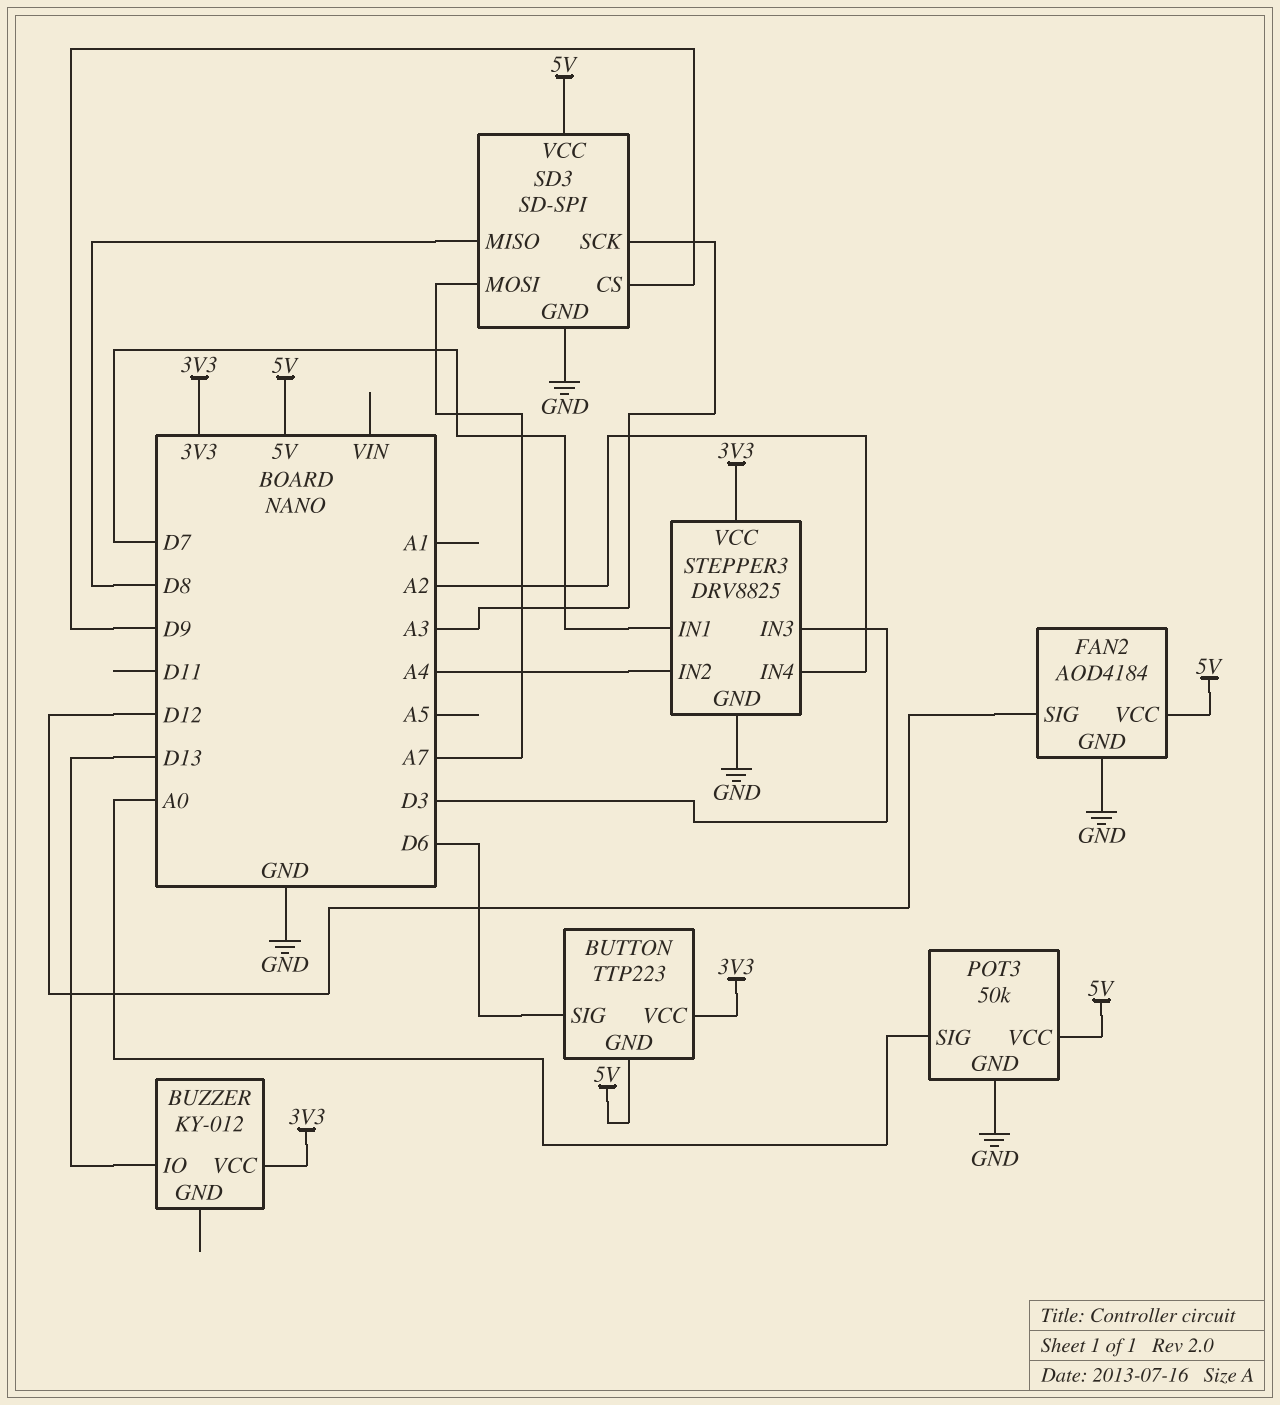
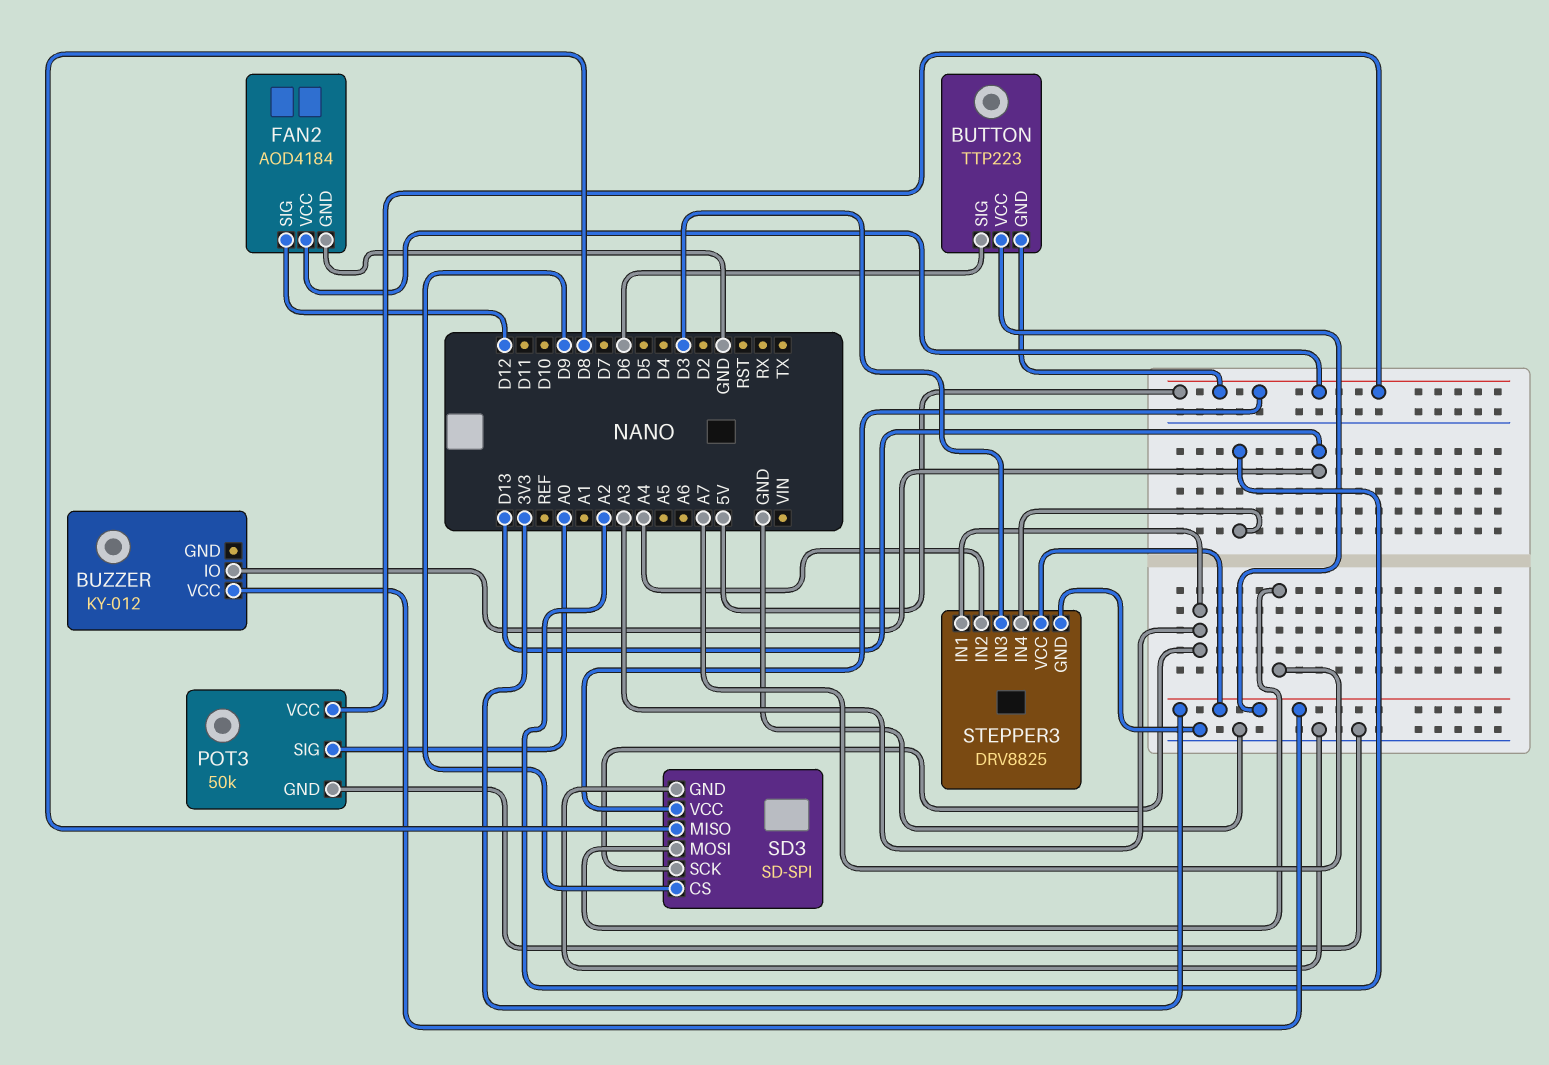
STEPPER3 pin IN1: D7 -> A3

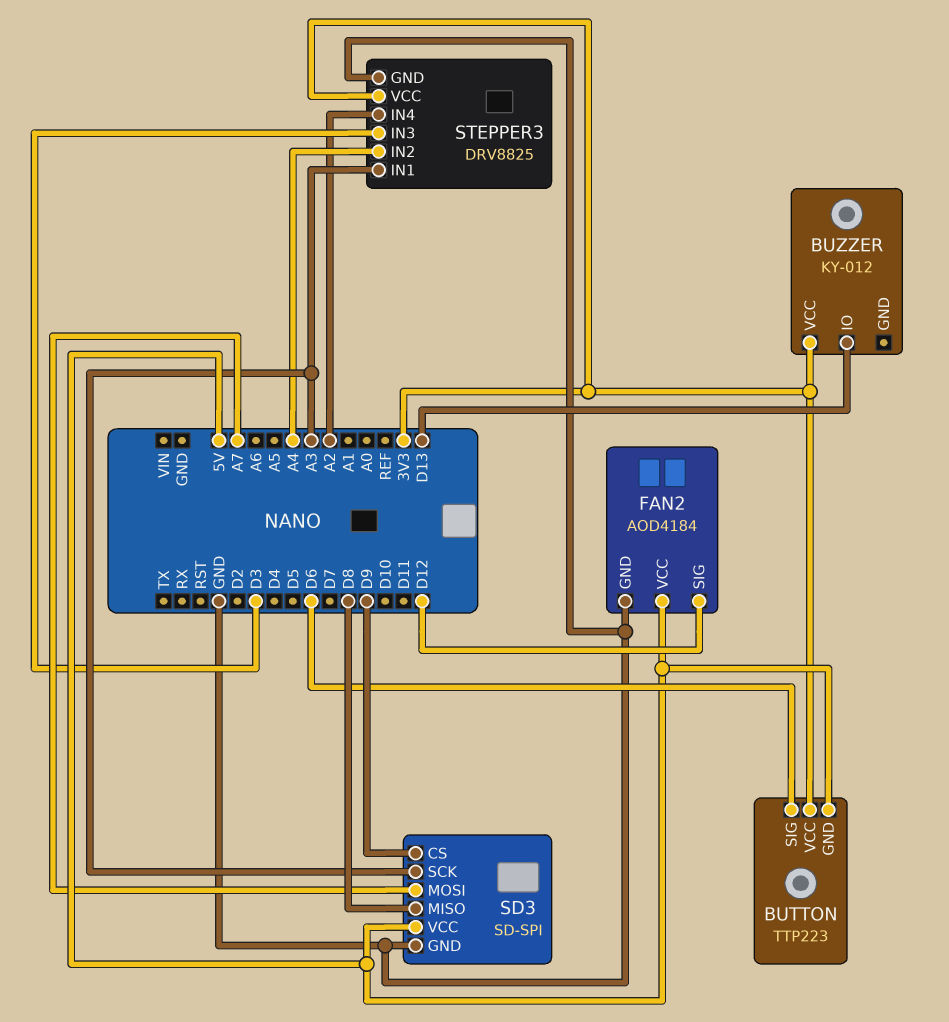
POT3: 50k -> none
POT3 pin GND: GND -> none
POT3 pin SIG: A0 -> none
POT3 pin VCC: 5V -> none

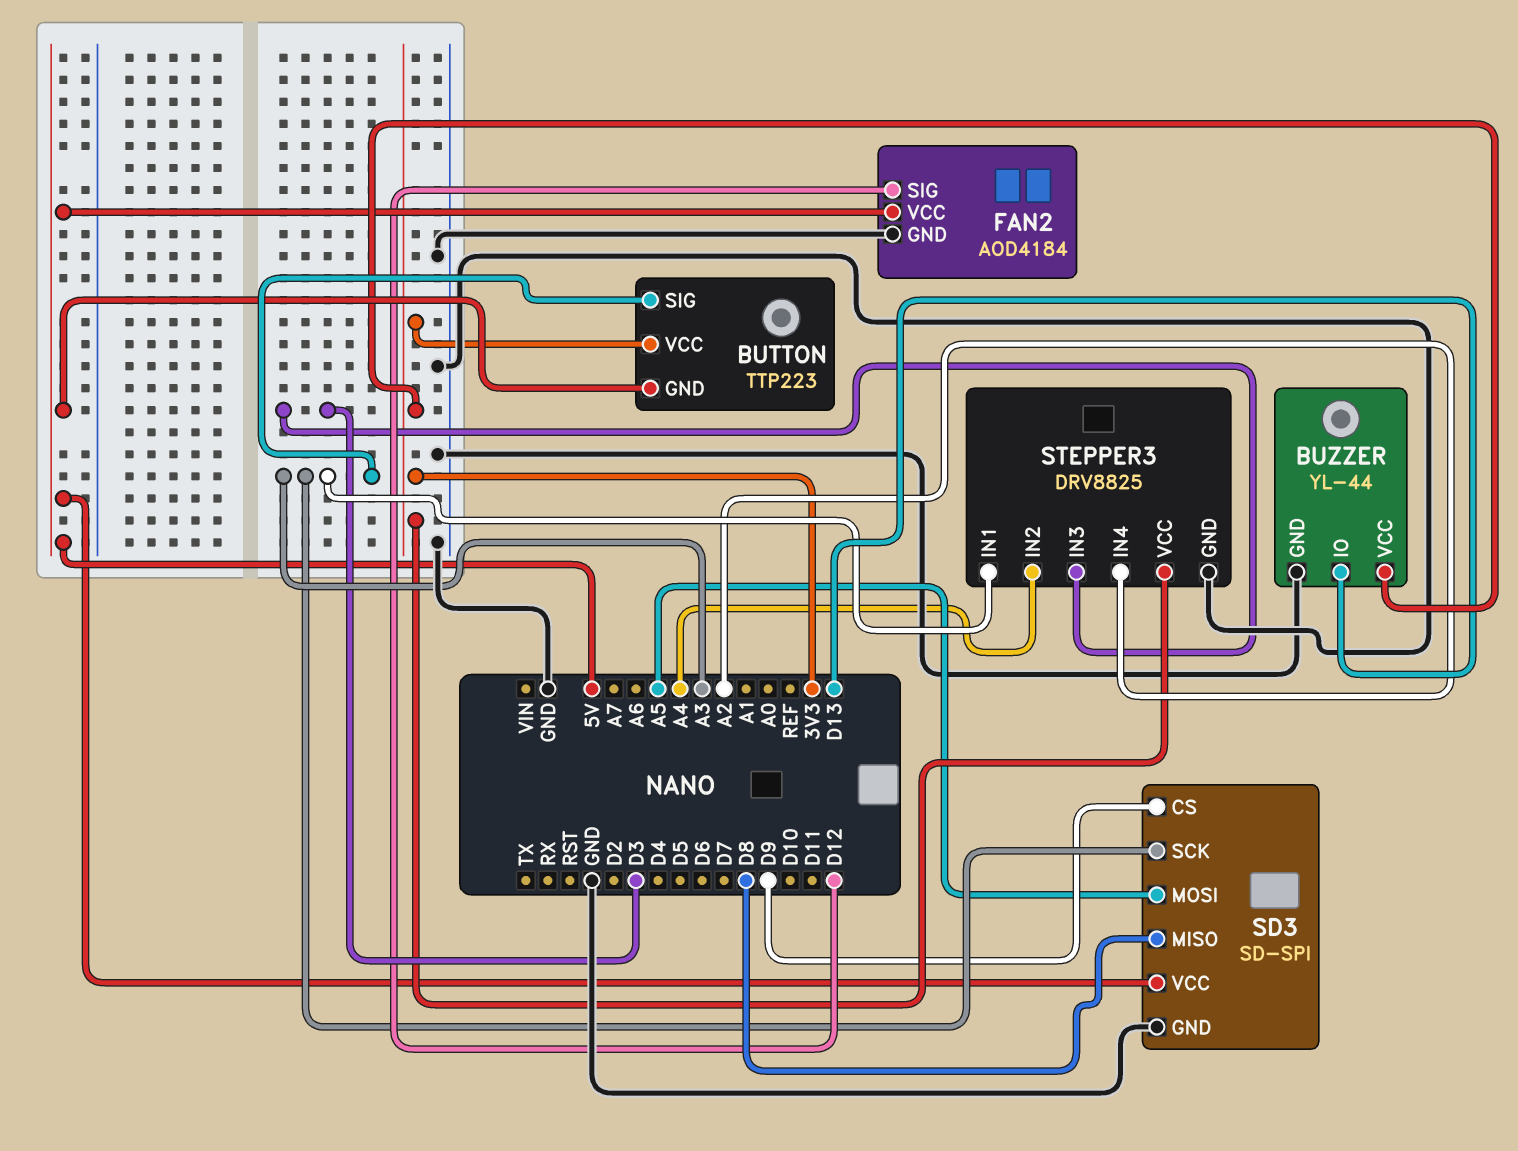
BUTTON pin SIG: D6 -> A3
BUZZER: KY-012 -> YL-44
BUZZER pin GND: none -> GND
SD3 pin MOSI: A7 -> A5

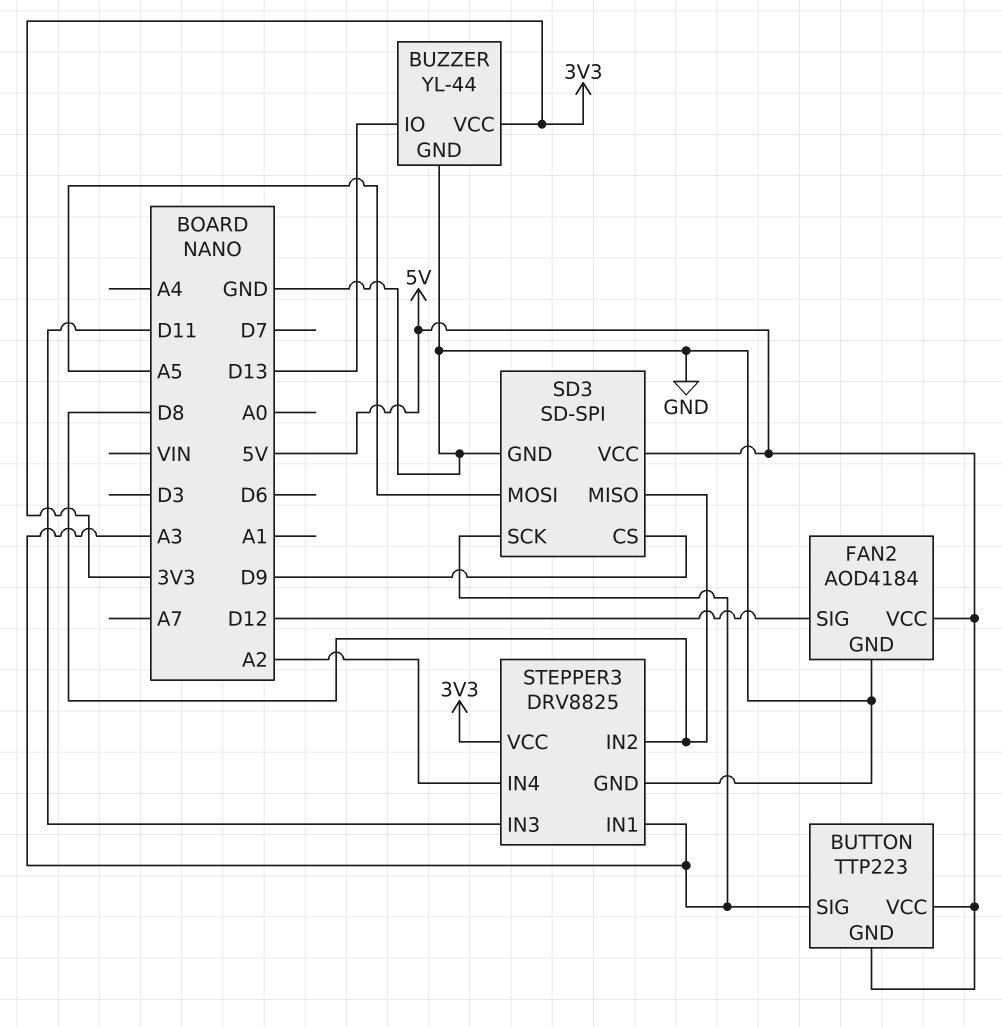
BUTTON pin VCC: 3V3 -> 5V
STEPPER3 pin IN2: A4 -> D8
STEPPER3 pin IN3: D3 -> D11

